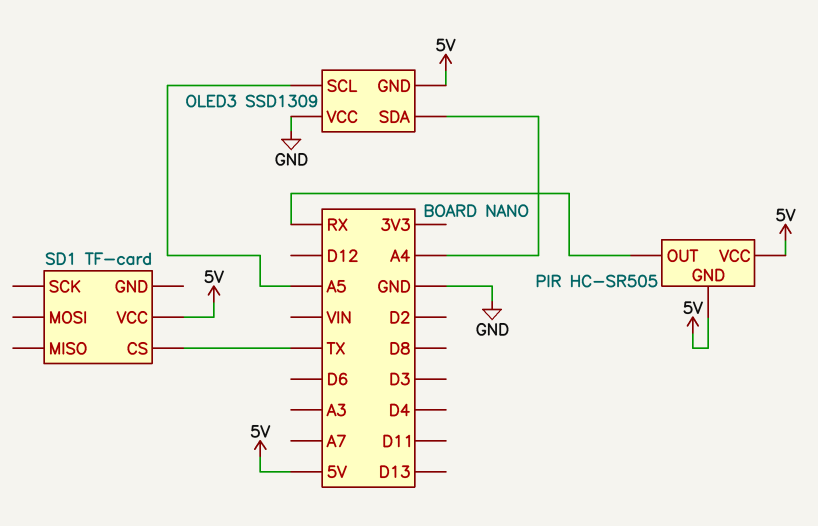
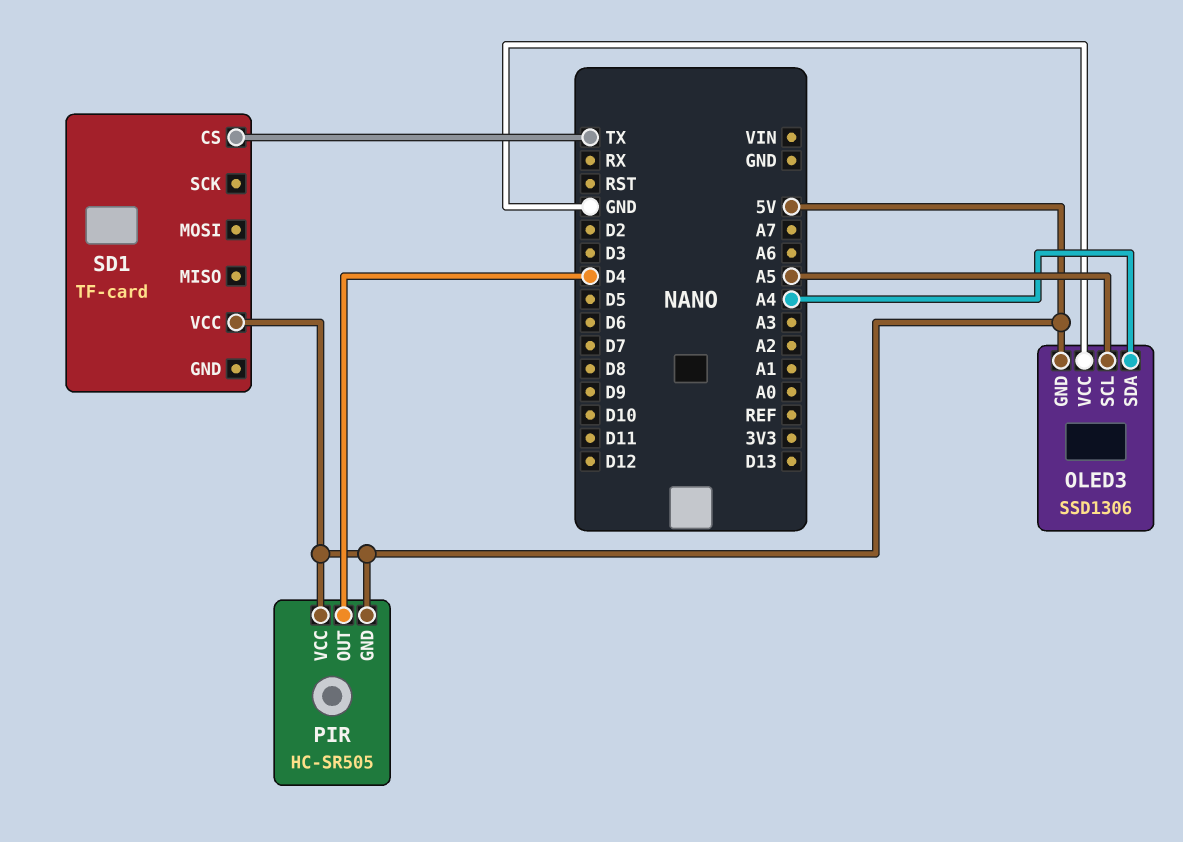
OLED3: SSD1309 -> SSD1306
PIR pin OUT: RX -> D4

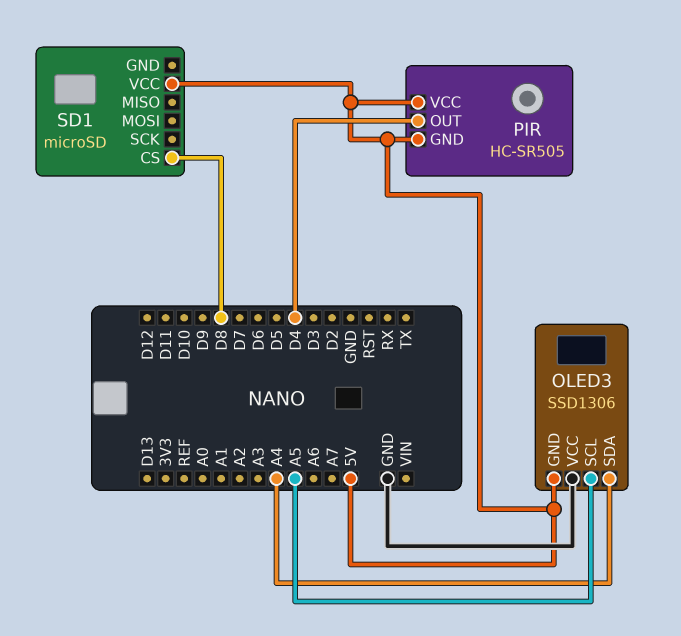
SD1: TF-card -> microSD
SD1 pin CS: TX -> D8

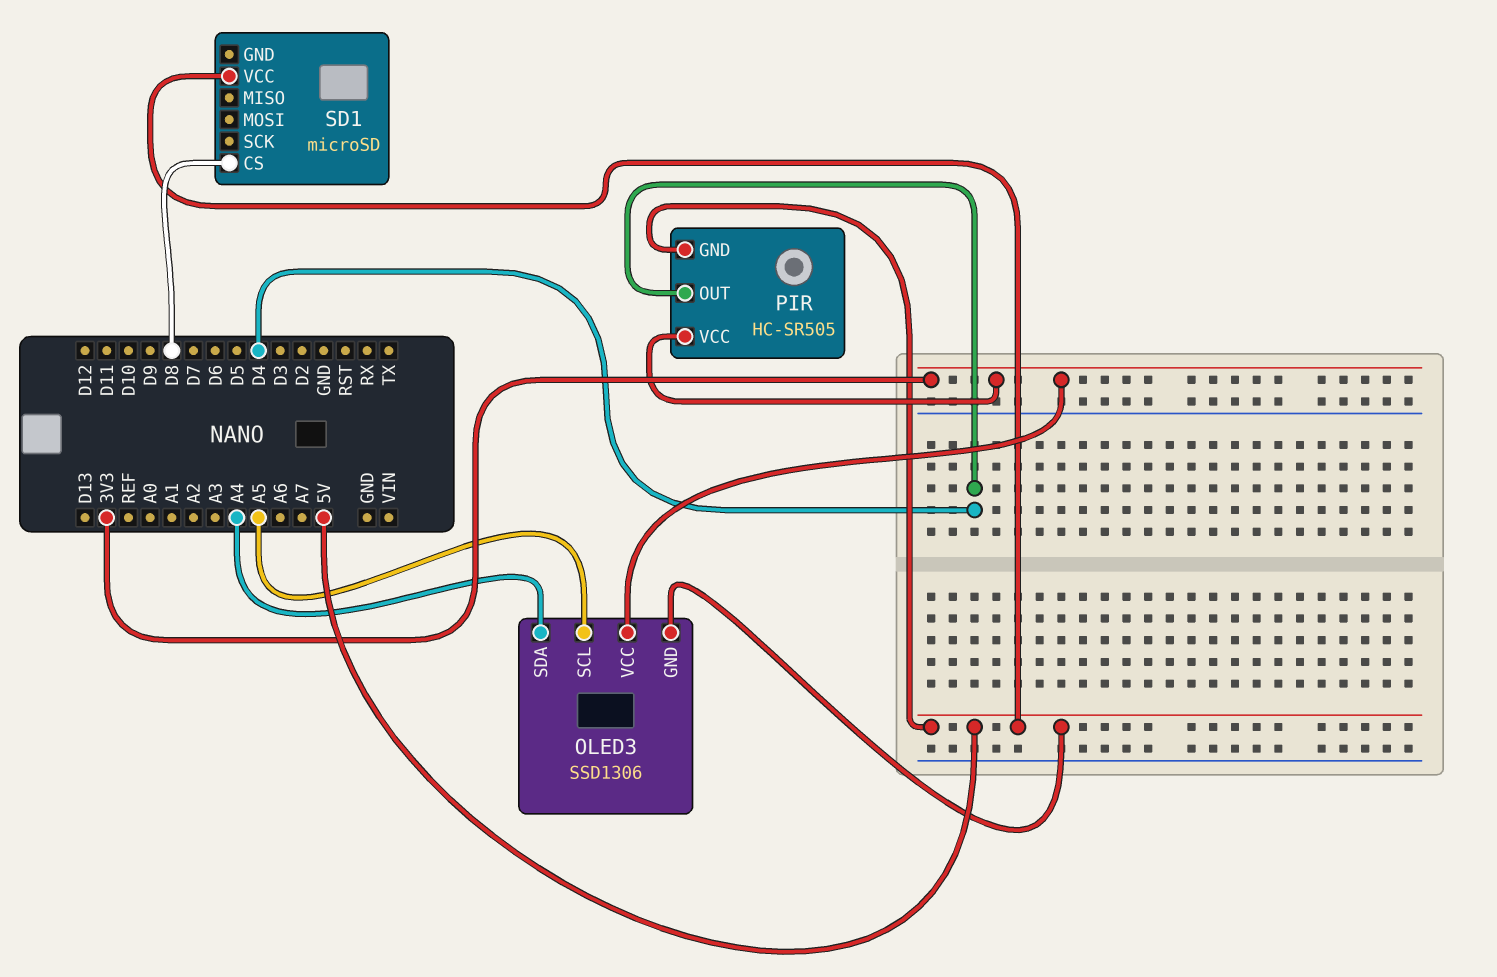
OLED3 pin VCC: GND -> 3V3
PIR pin VCC: 5V -> 3V3

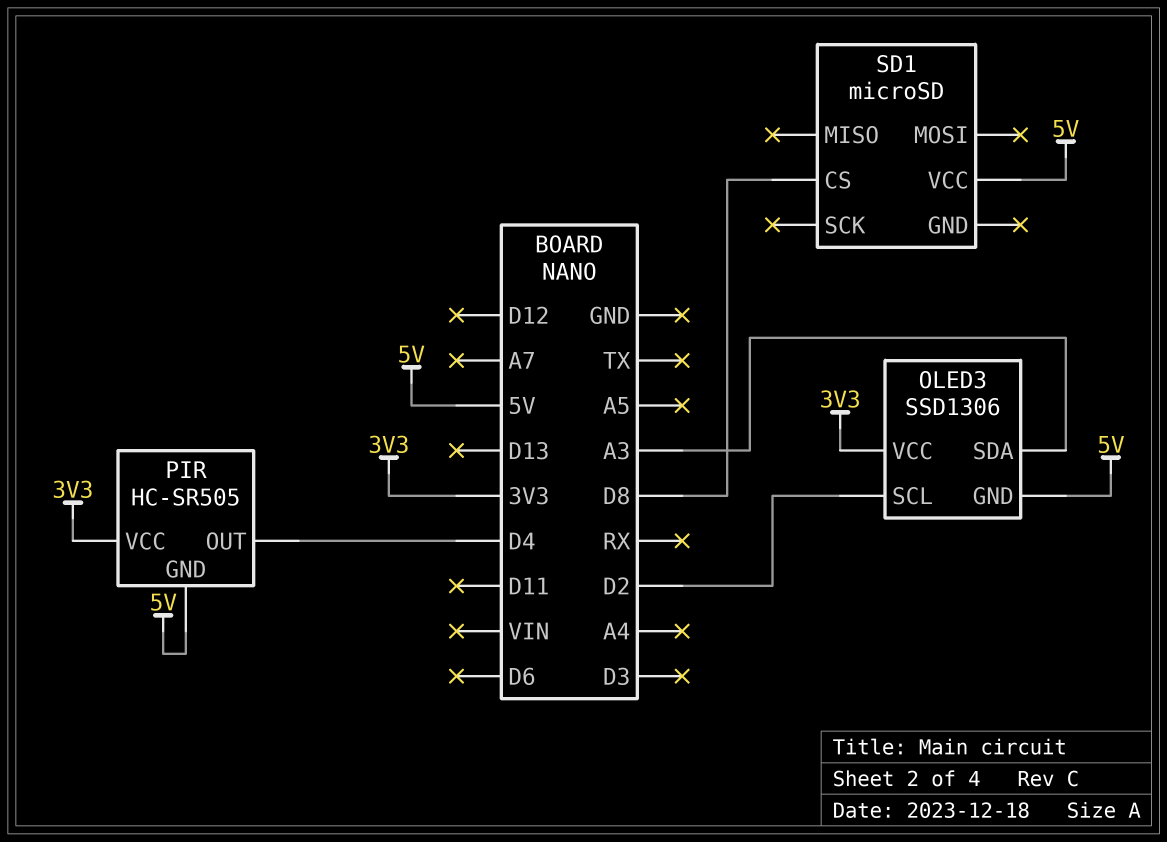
OLED3 pin SCL: A5 -> D2
OLED3 pin SDA: A4 -> A3

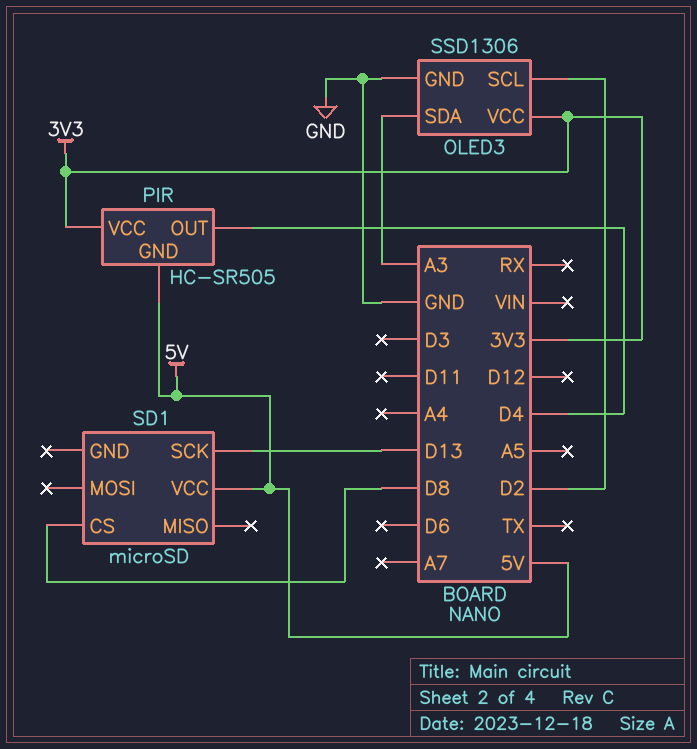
OLED3 pin GND: 5V -> GND
SD1 pin SCK: none -> D13

